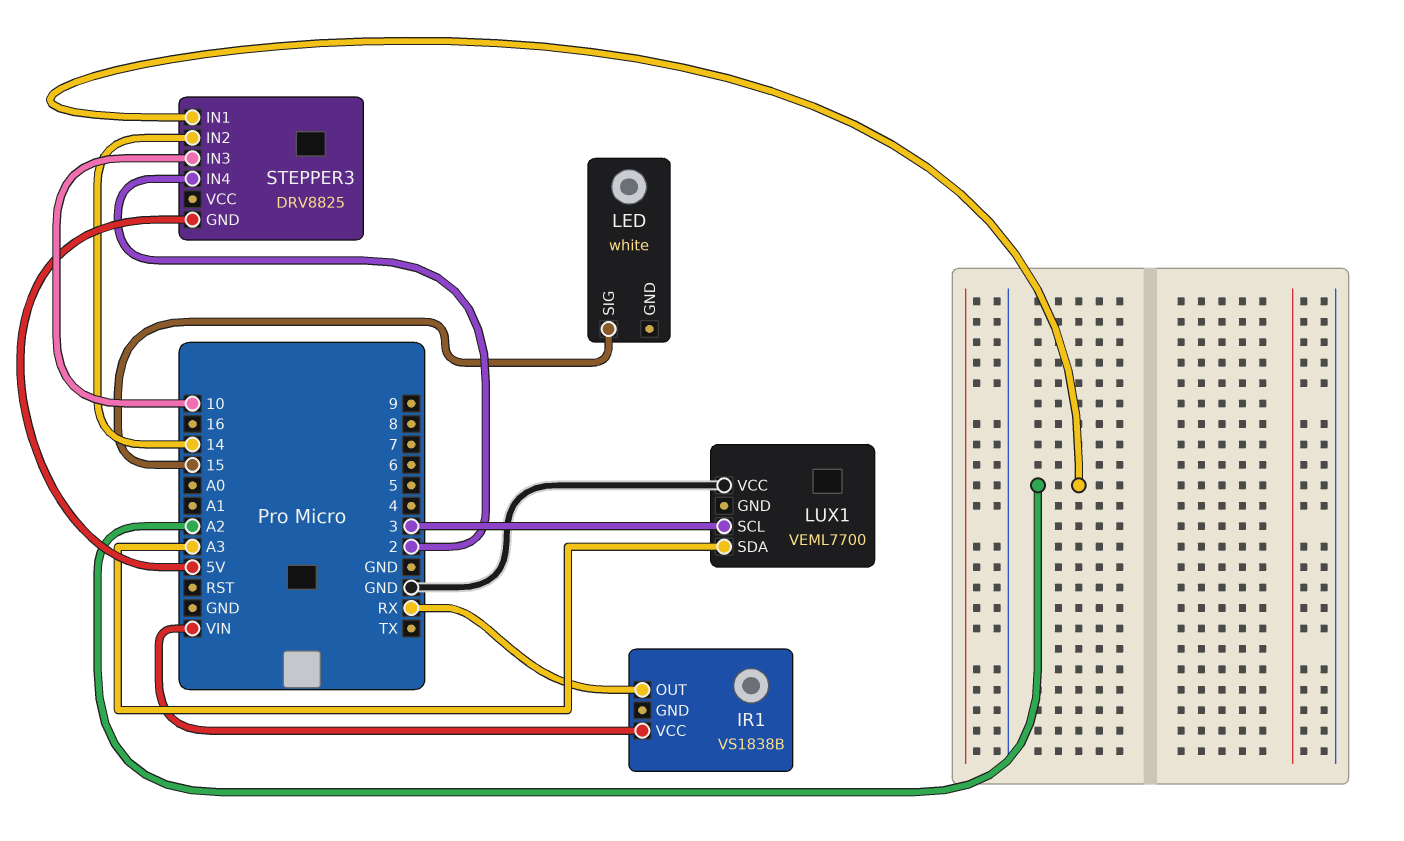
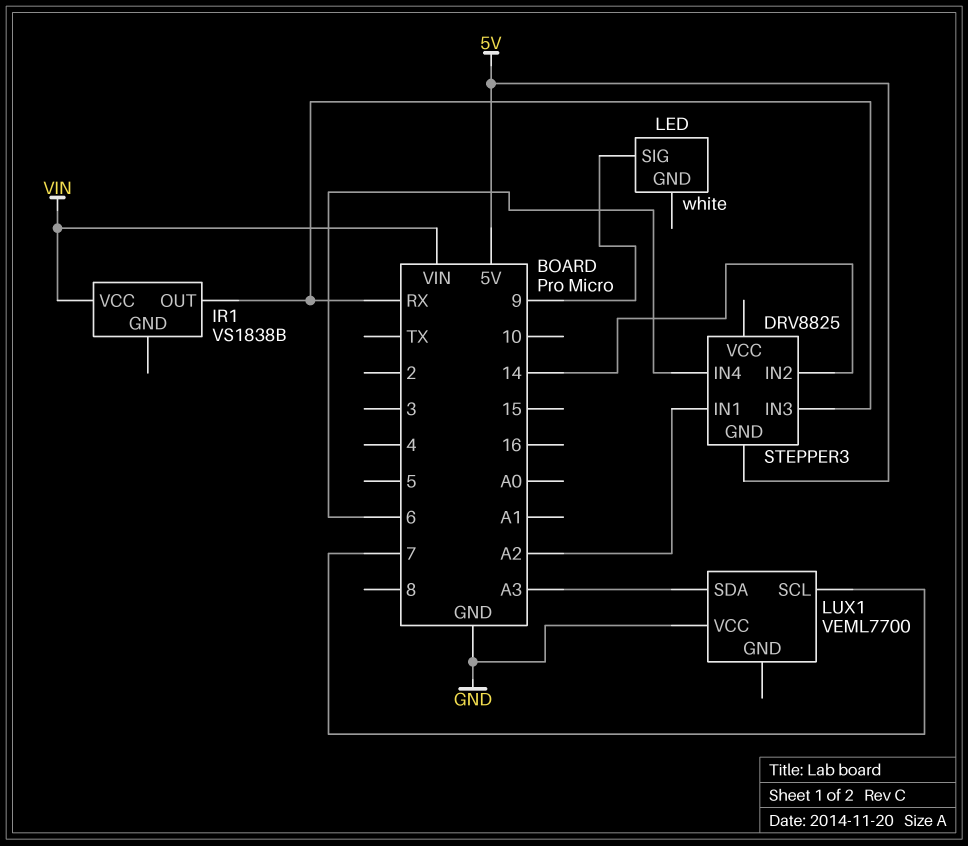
LED pin SIG: 15 -> 9
LUX1 pin SCL: 3 -> 7
STEPPER3 pin IN3: 10 -> RX
STEPPER3 pin IN4: 2 -> 6

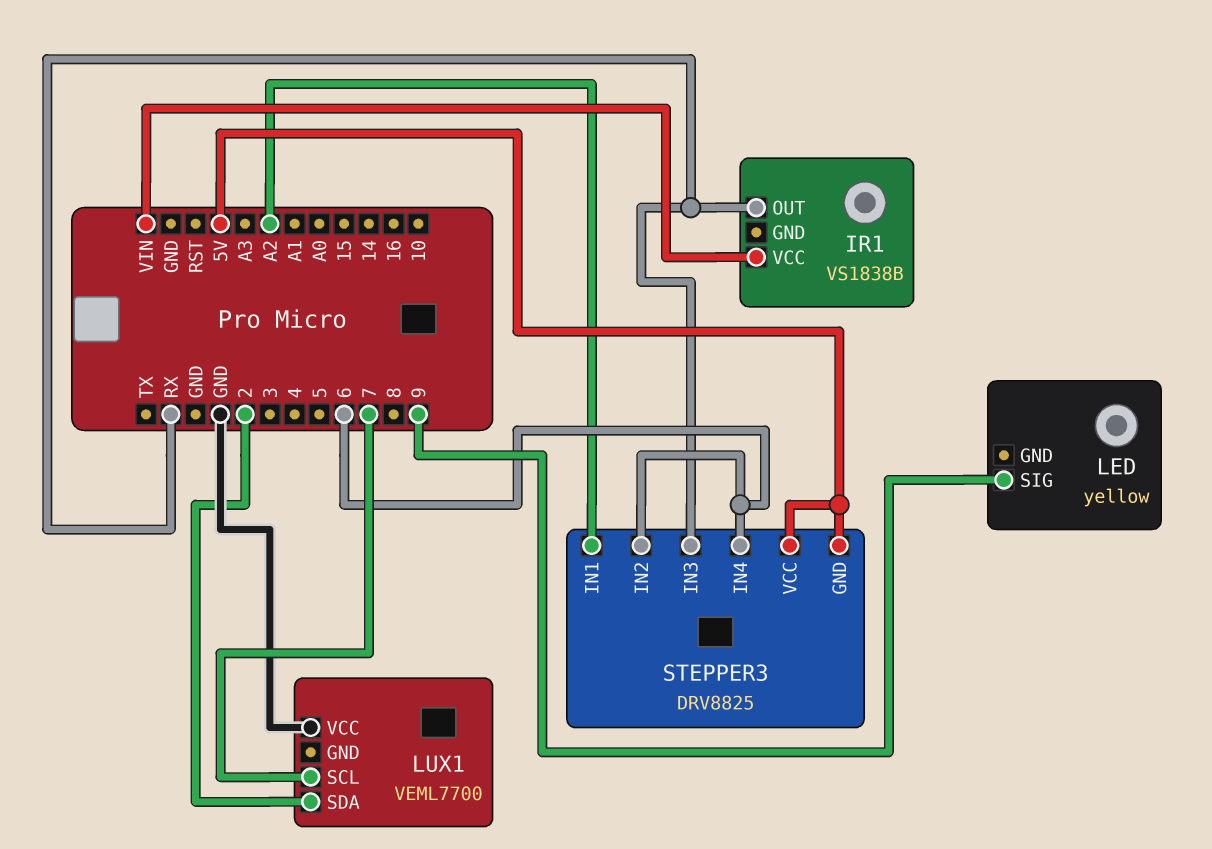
LED: white -> yellow
LUX1 pin SDA: A3 -> 2
STEPPER3 pin IN2: 14 -> 6
STEPPER3 pin VCC: none -> 5V

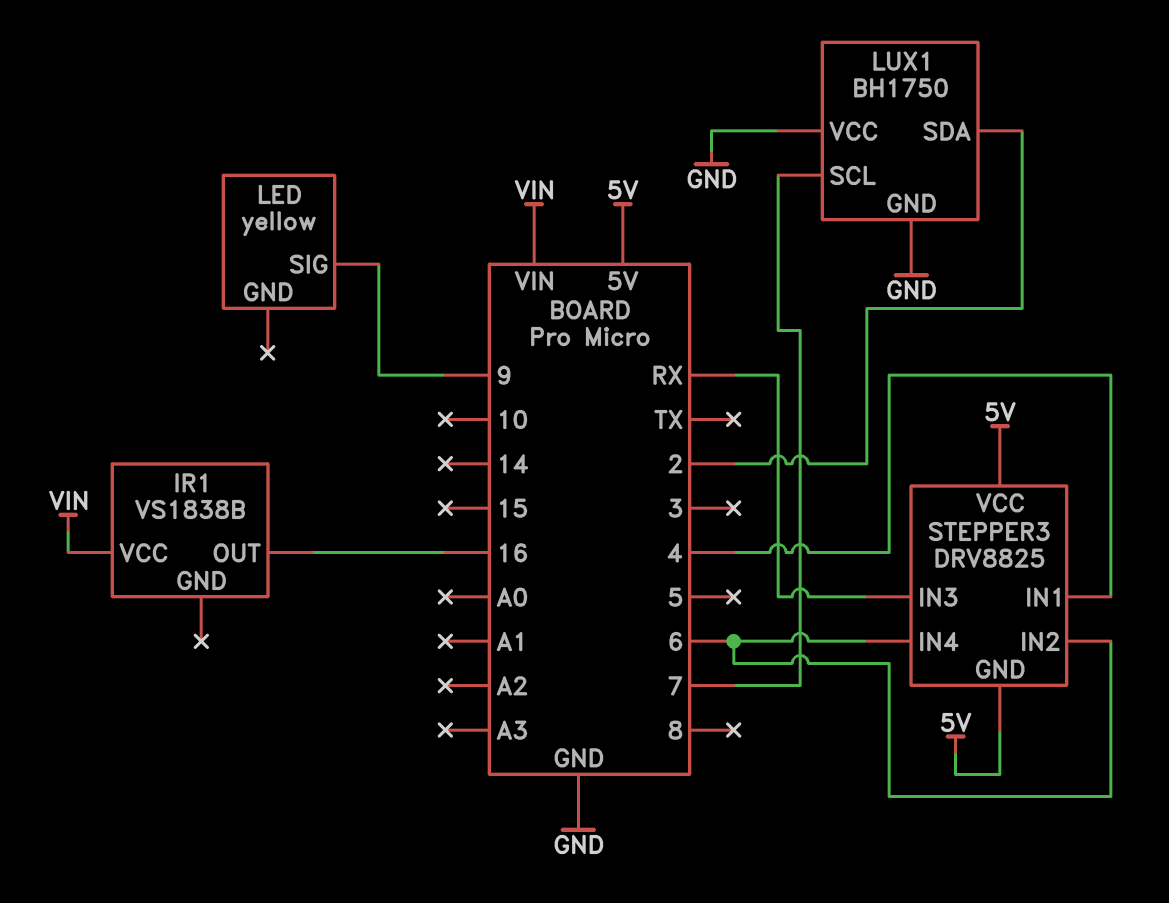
IR1 pin OUT: RX -> 16
LUX1: VEML7700 -> BH1750
LUX1 pin GND: none -> GND
STEPPER3 pin IN1: A2 -> 4

